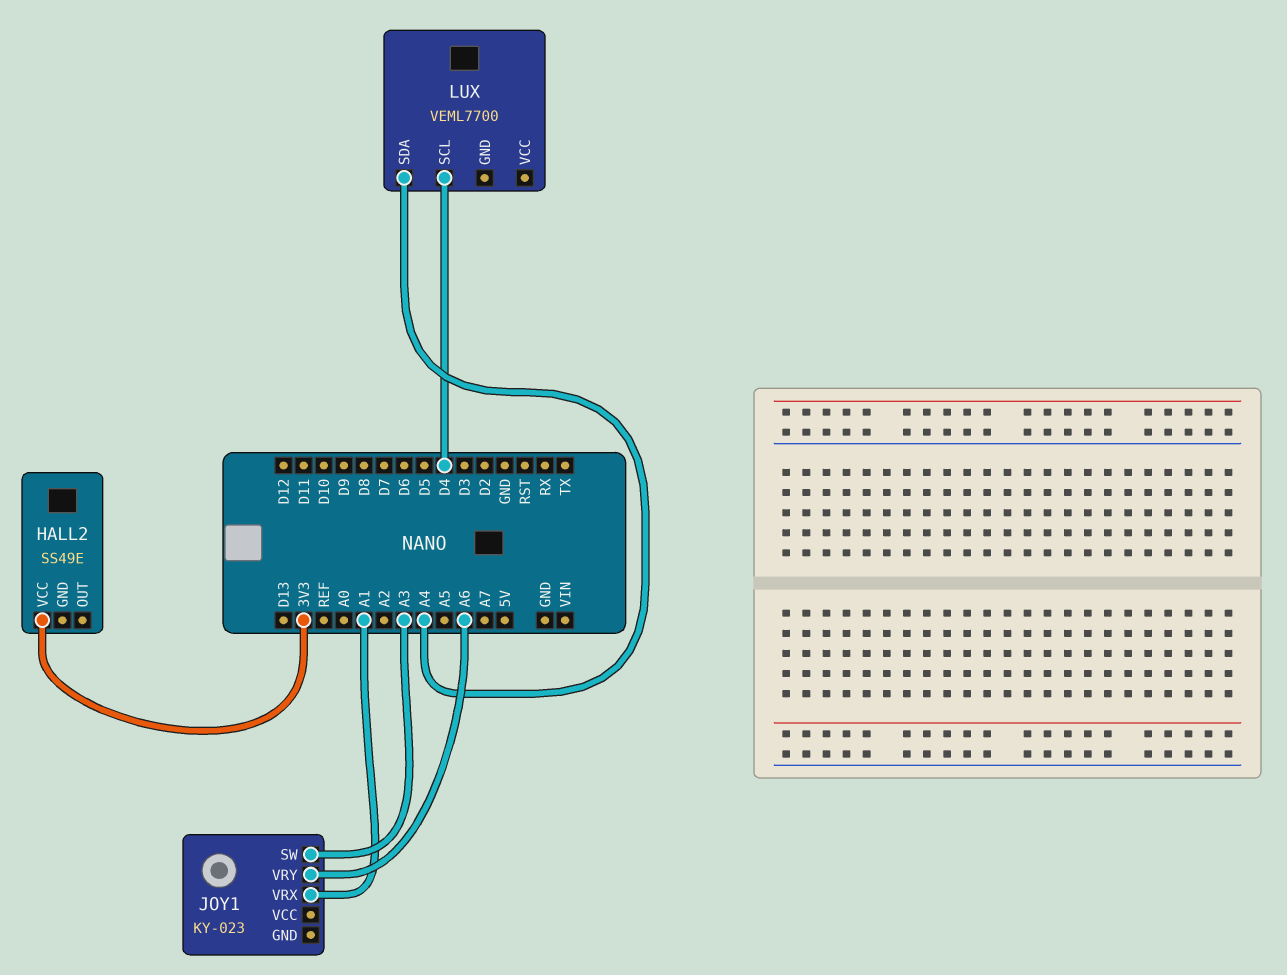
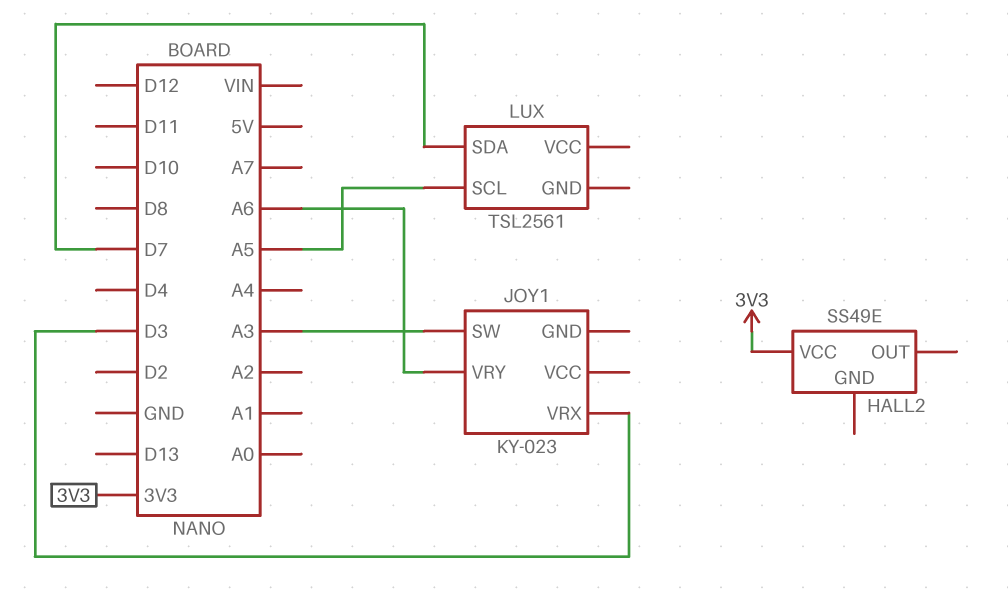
JOY1 pin VRX: A1 -> D3
LUX: VEML7700 -> TSL2561
LUX pin SCL: D4 -> A5
LUX pin SDA: A4 -> D7

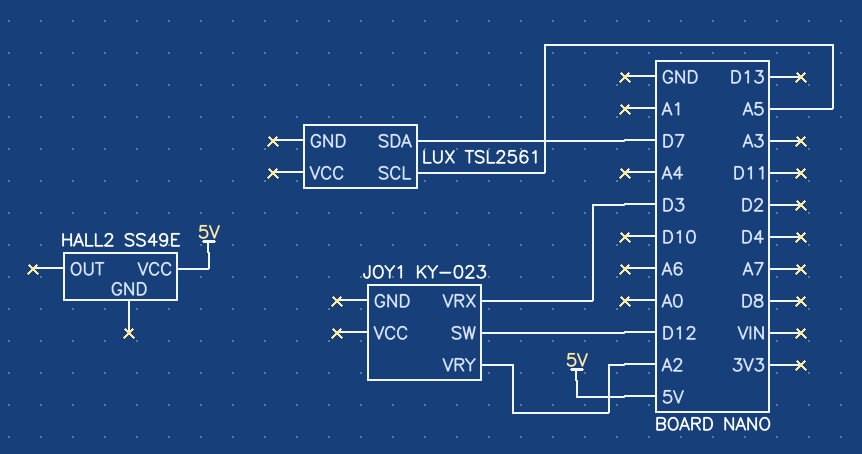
HALL2 pin VCC: 3V3 -> 5V
JOY1 pin SW: A3 -> D12
JOY1 pin VRY: A6 -> A2

